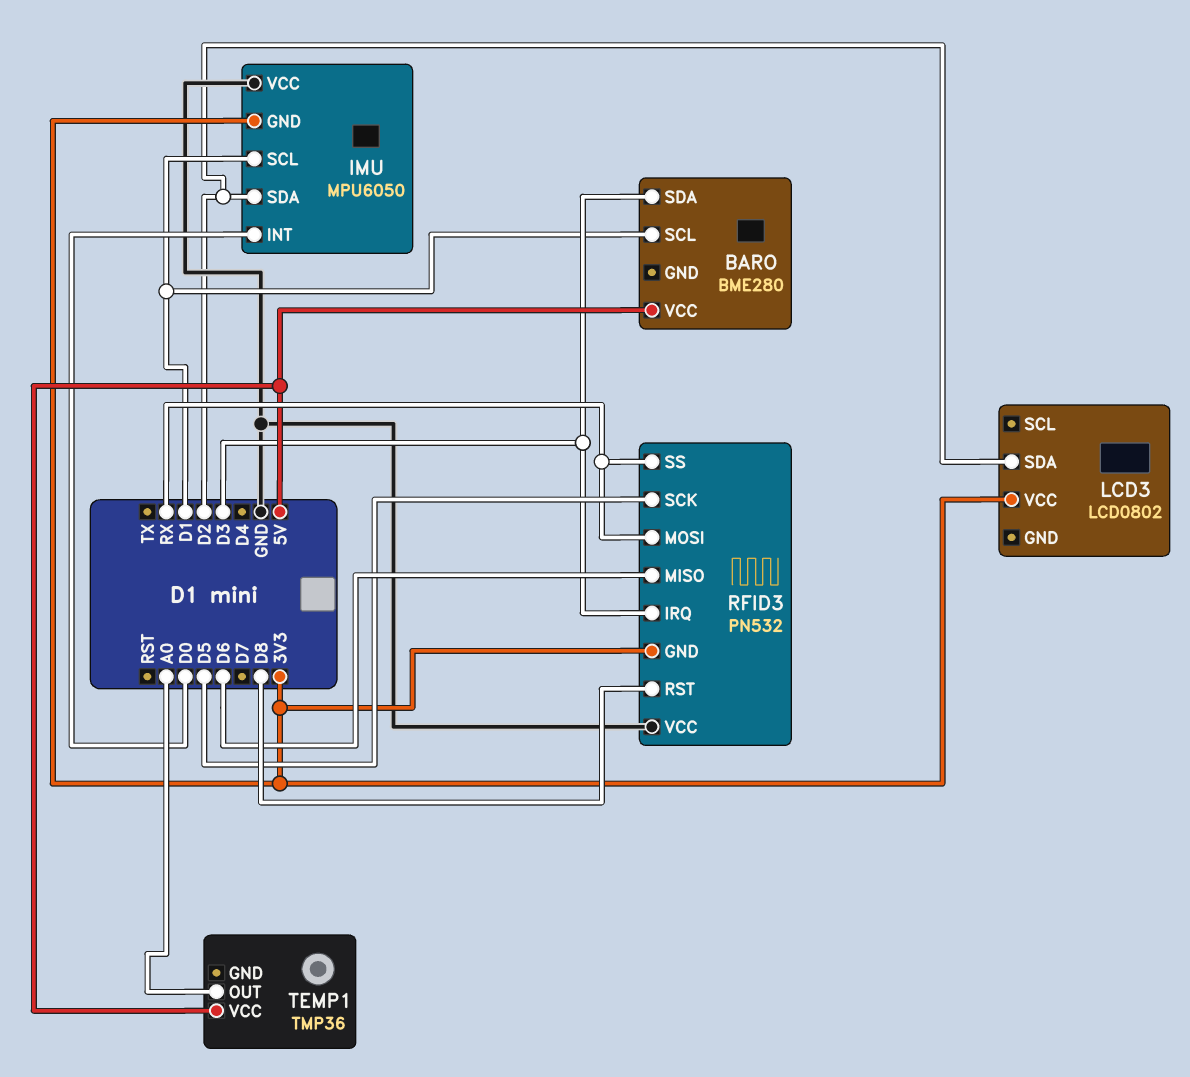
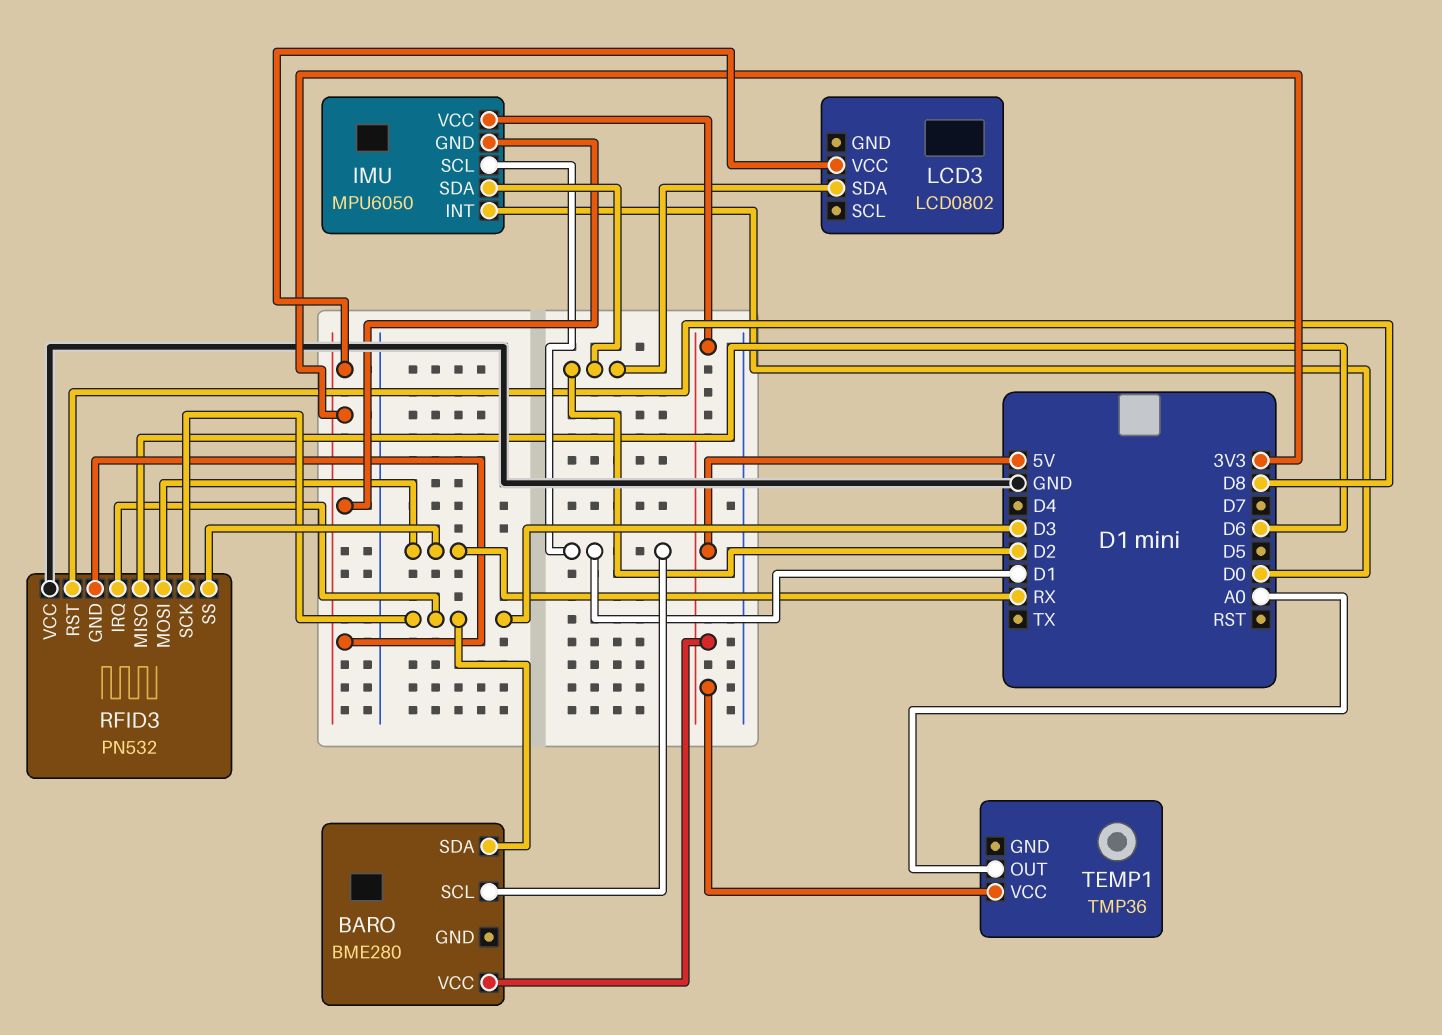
IMU pin VCC: GND -> 5V
RFID3 pin SCK: D5 -> D3

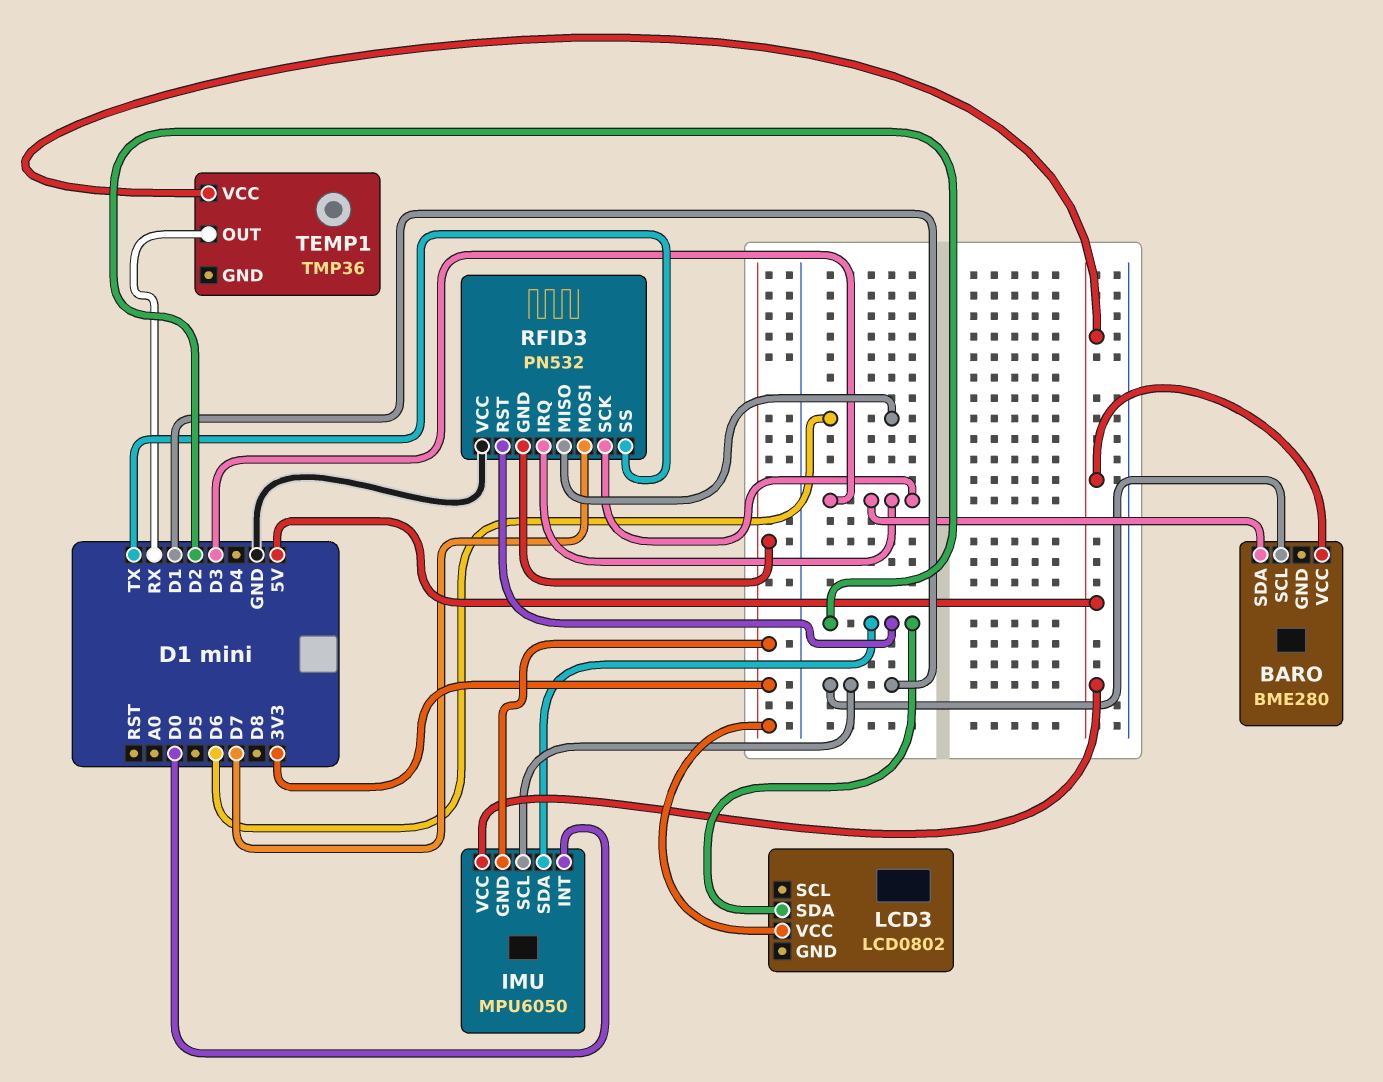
RFID3 pin MOSI: RX -> D7
RFID3 pin RST: D8 -> D2
RFID3 pin SS: RX -> TX
TEMP1 pin OUT: A0 -> RX

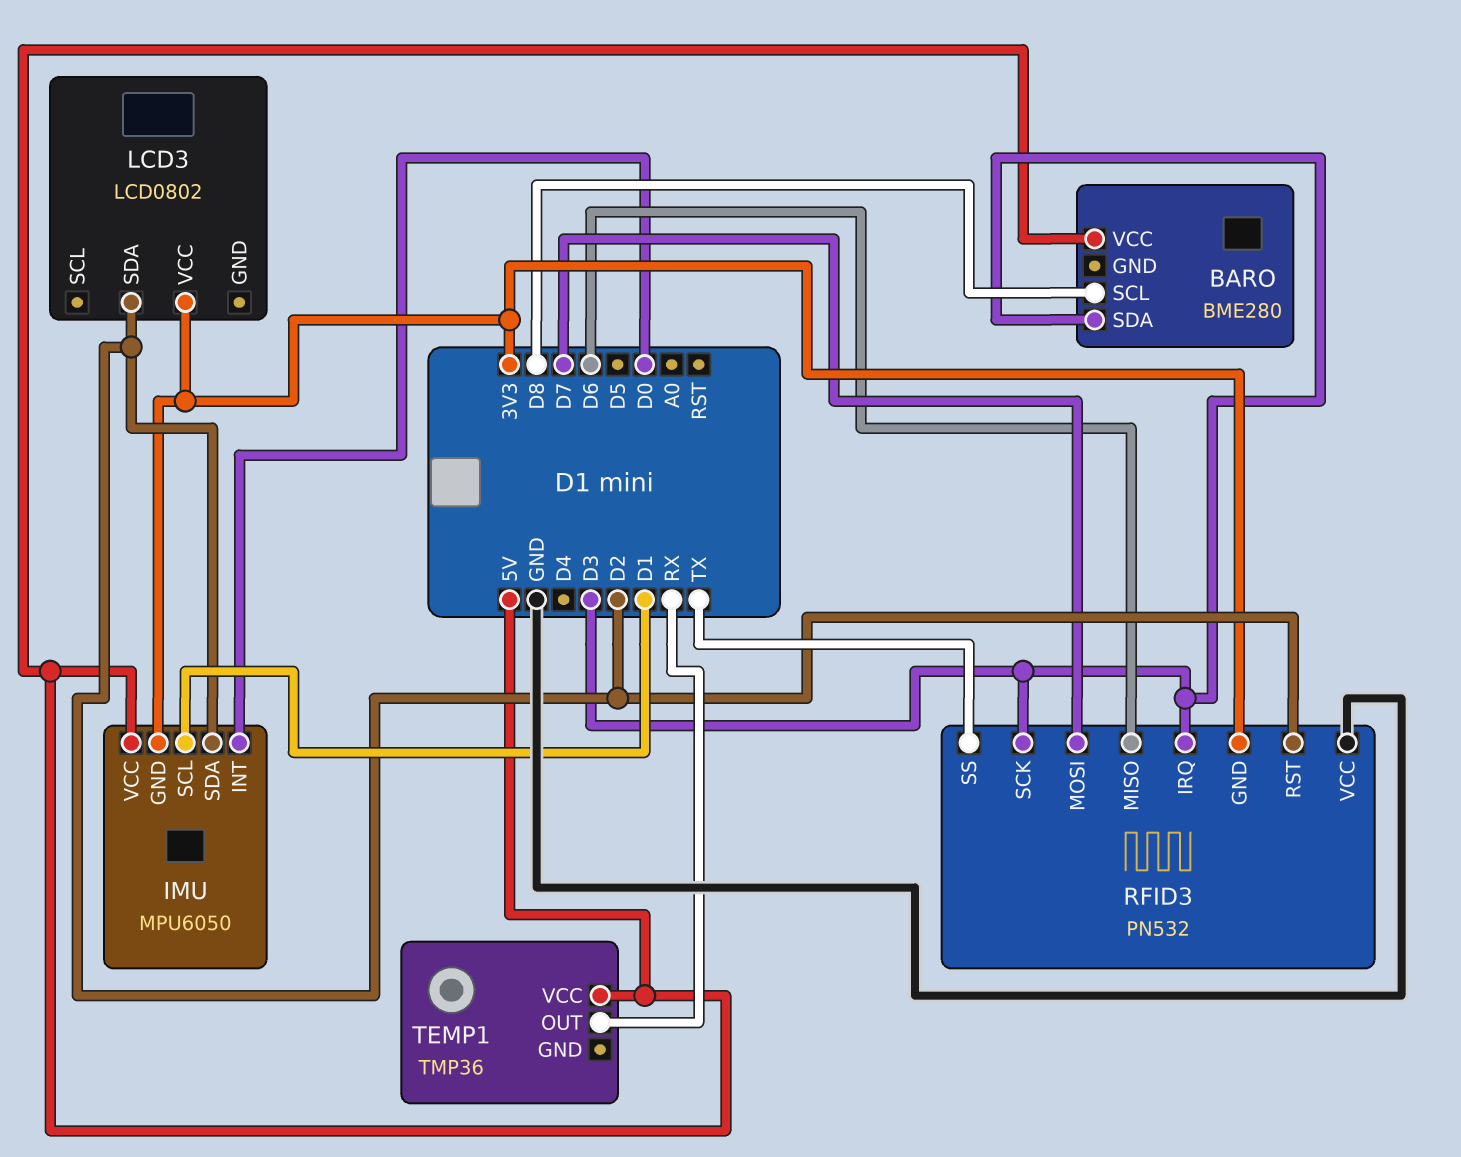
BARO pin SCL: D1 -> D8

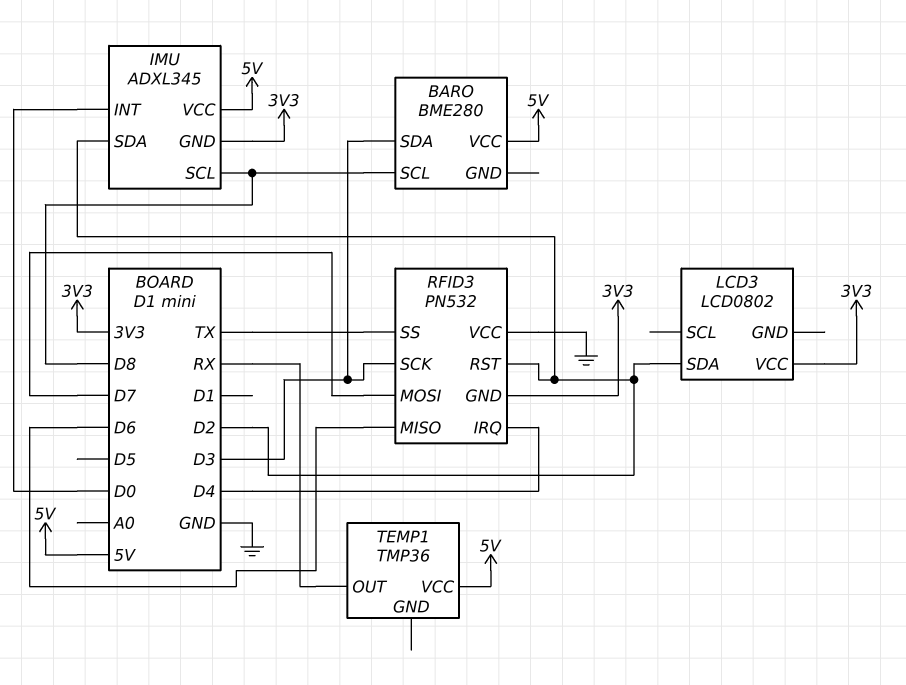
IMU: MPU6050 -> ADXL345
IMU pin SCL: D1 -> D8
RFID3 pin IRQ: D3 -> D4

